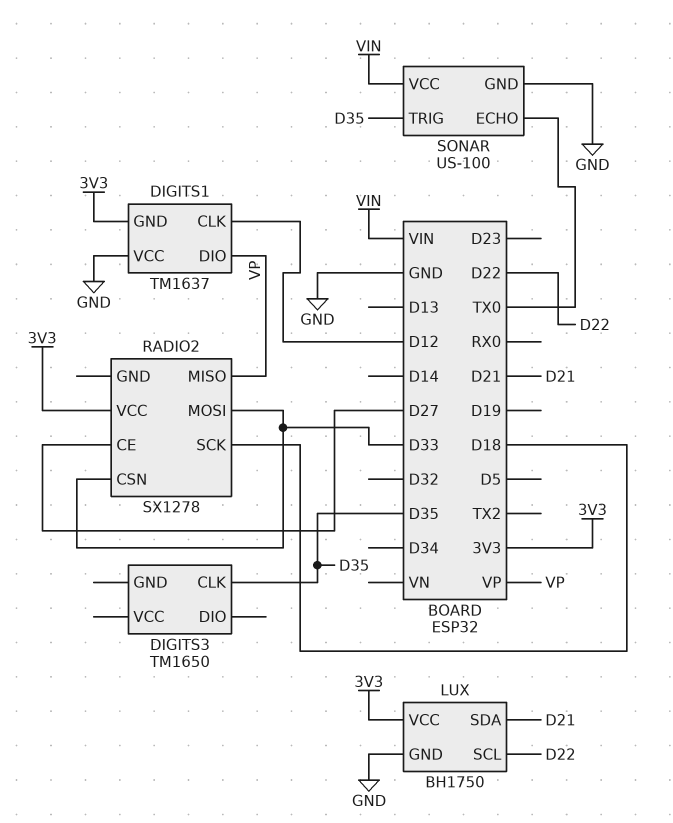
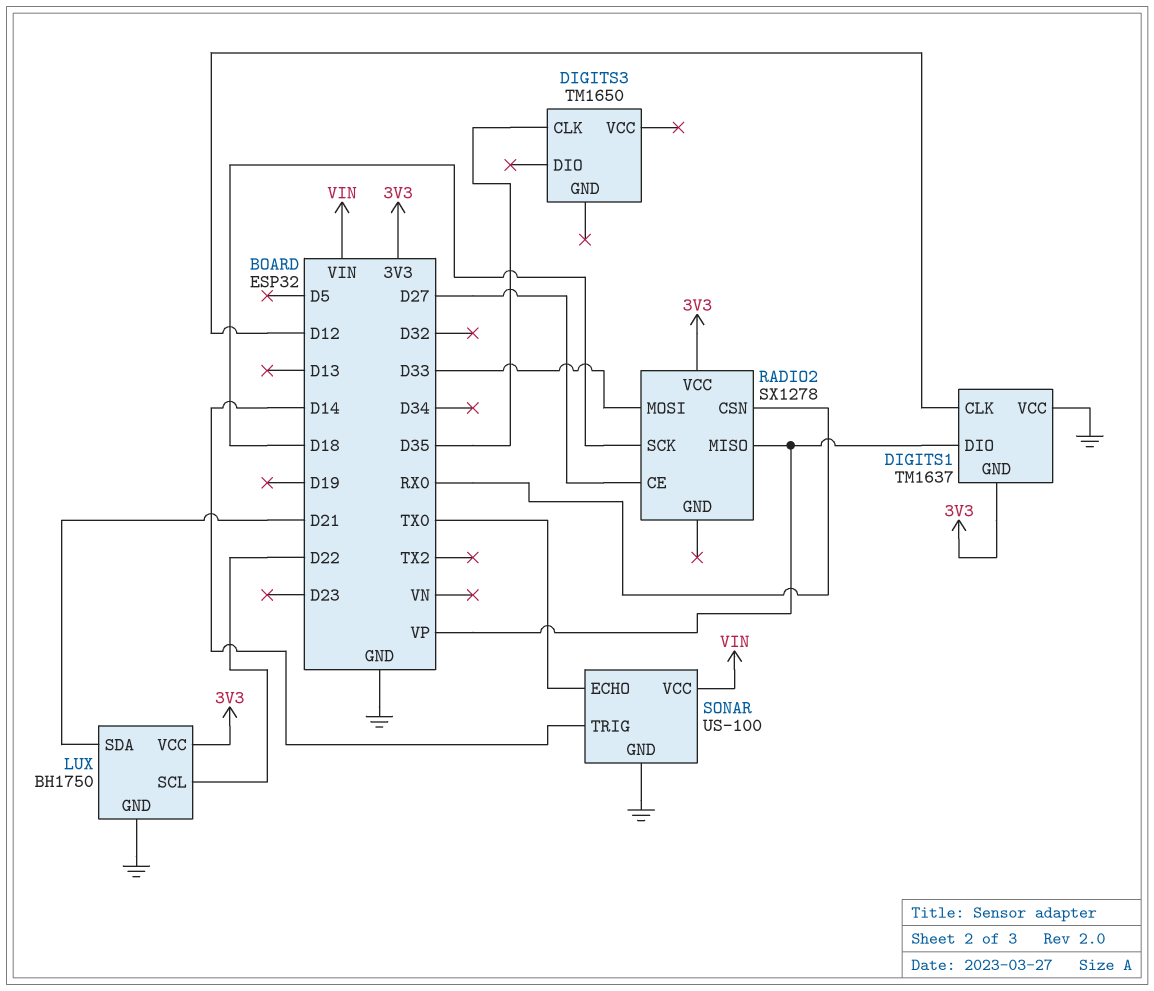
RADIO2 pin CSN: D33 -> RX0
SONAR pin TRIG: D35 -> D14

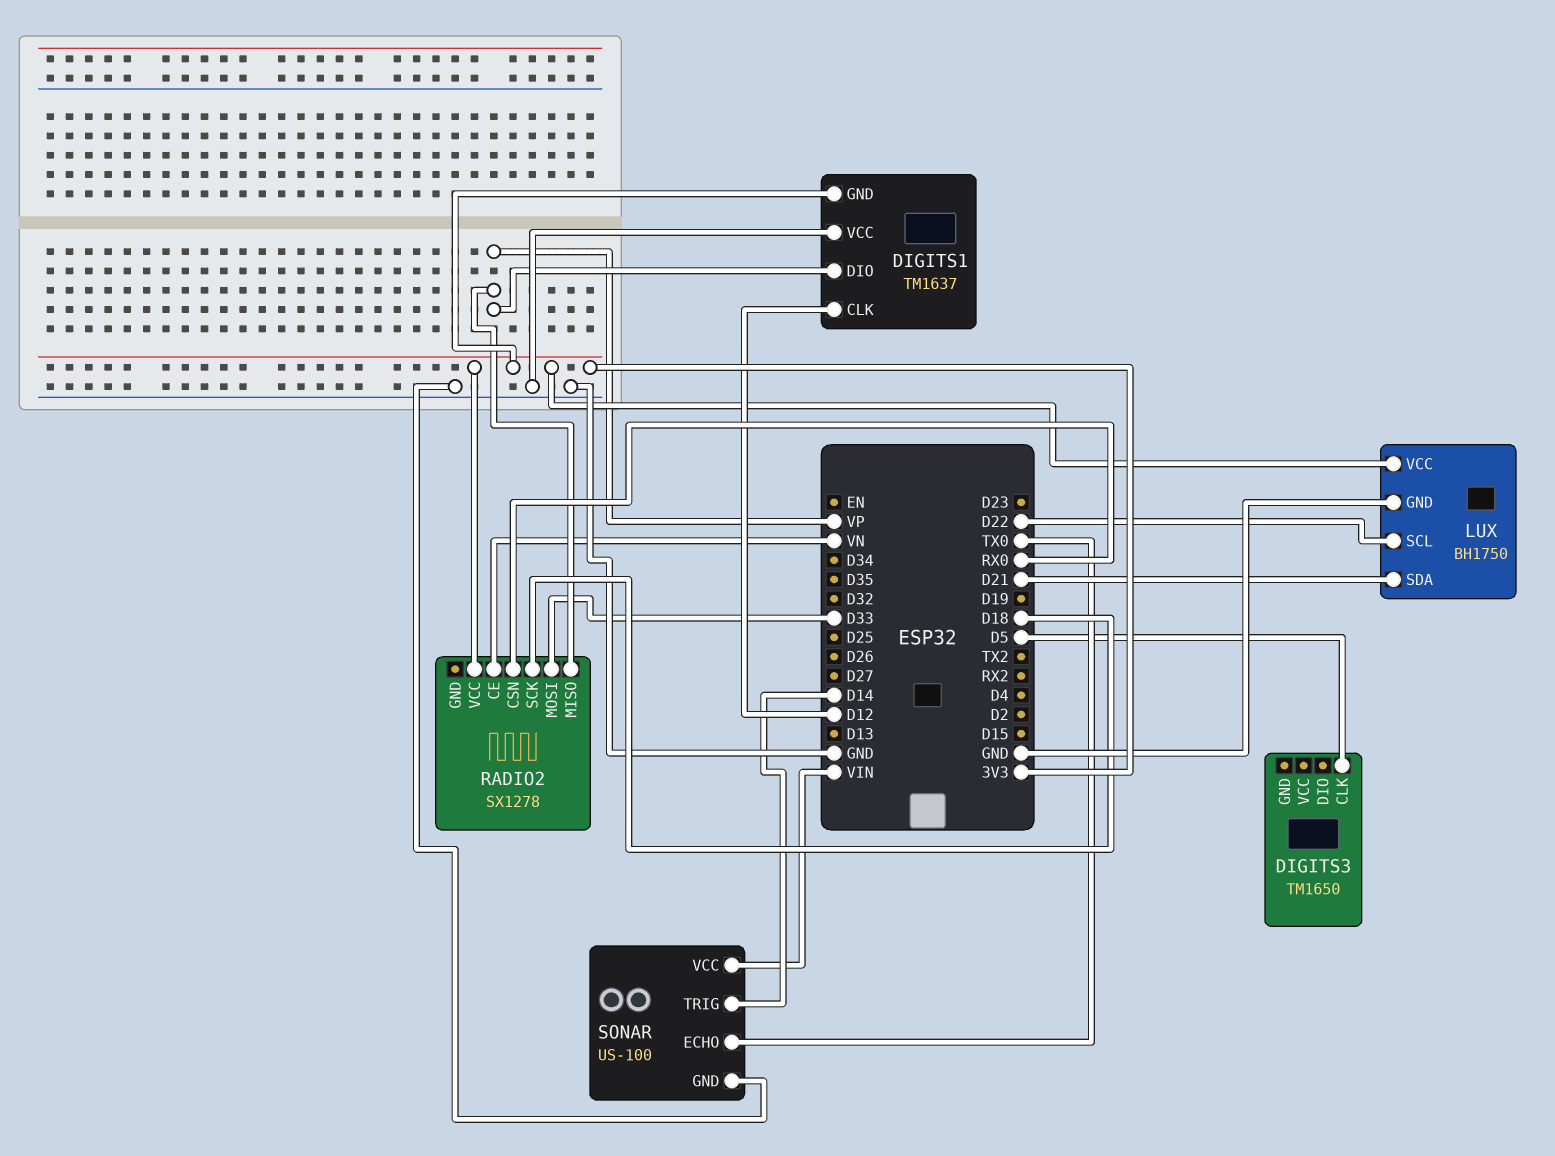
DIGITS3 pin CLK: D35 -> D5
RADIO2 pin CE: D27 -> VN

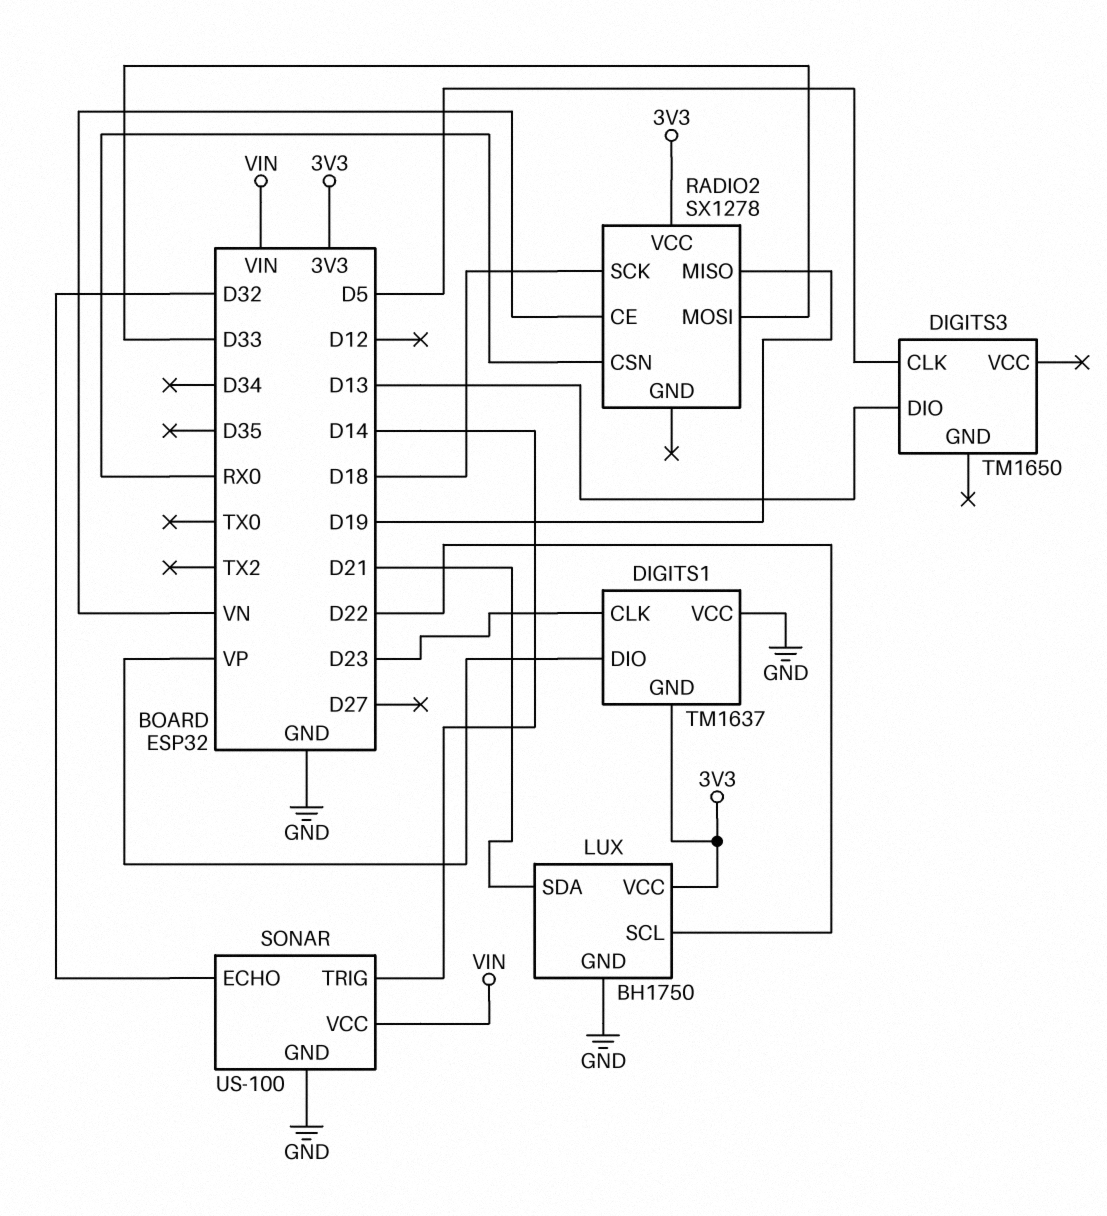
DIGITS1 pin CLK: D12 -> D23
DIGITS3 pin DIO: none -> D13
RADIO2 pin MISO: VP -> D19
SONAR pin ECHO: TX0 -> D32

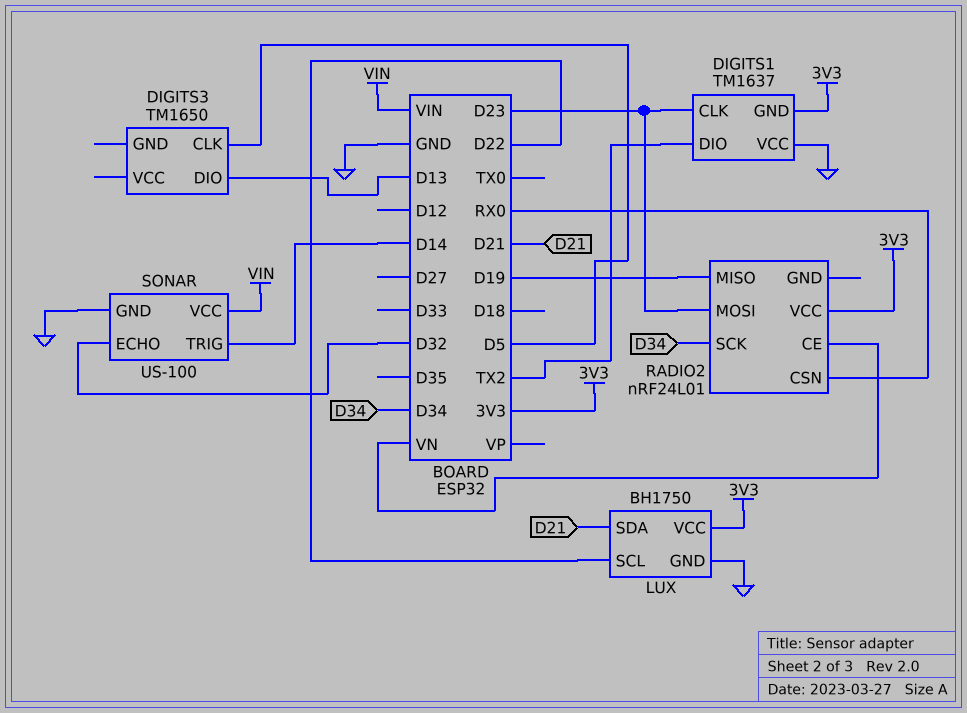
DIGITS1 pin DIO: VP -> TX2
RADIO2: SX1278 -> nRF24L01
RADIO2 pin MOSI: D33 -> D23
RADIO2 pin SCK: D18 -> D34

